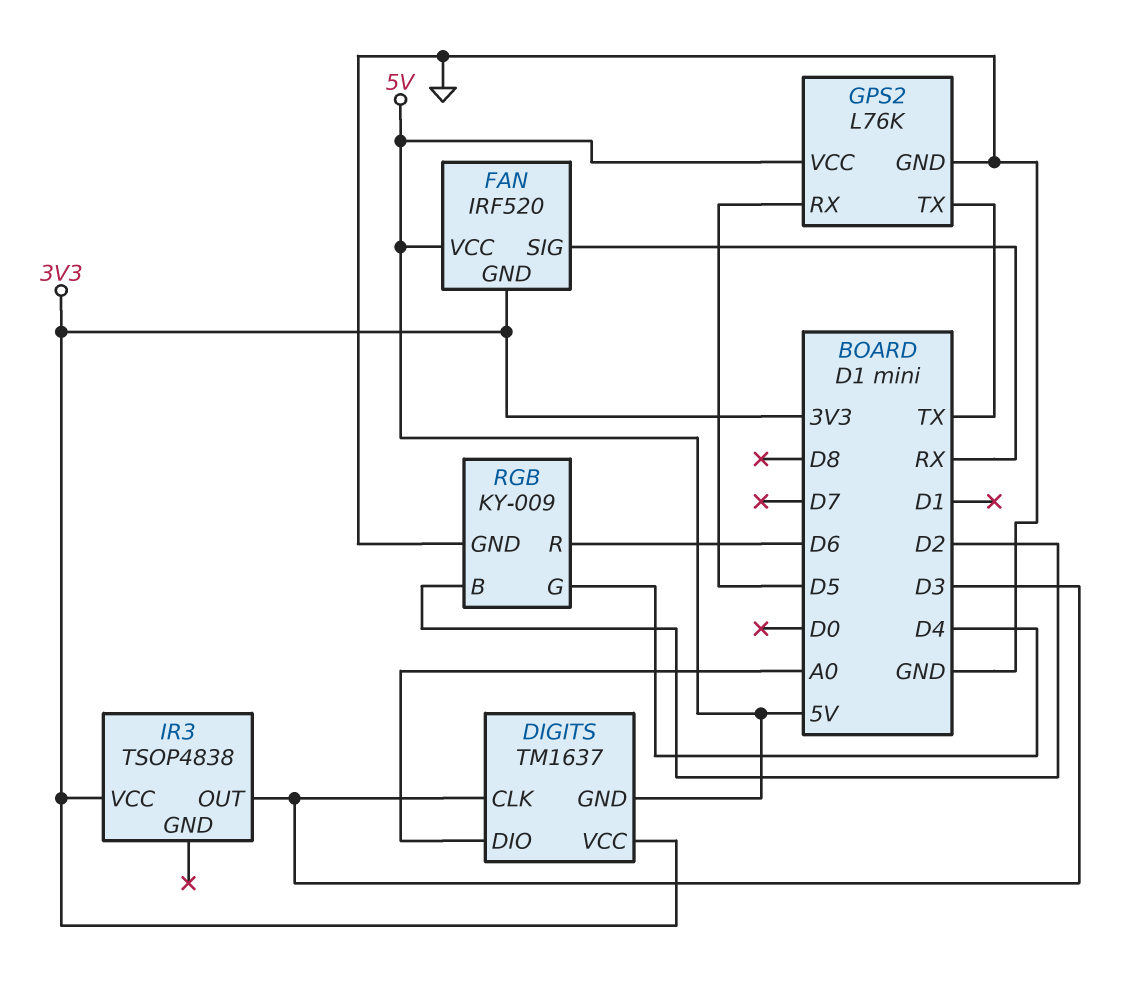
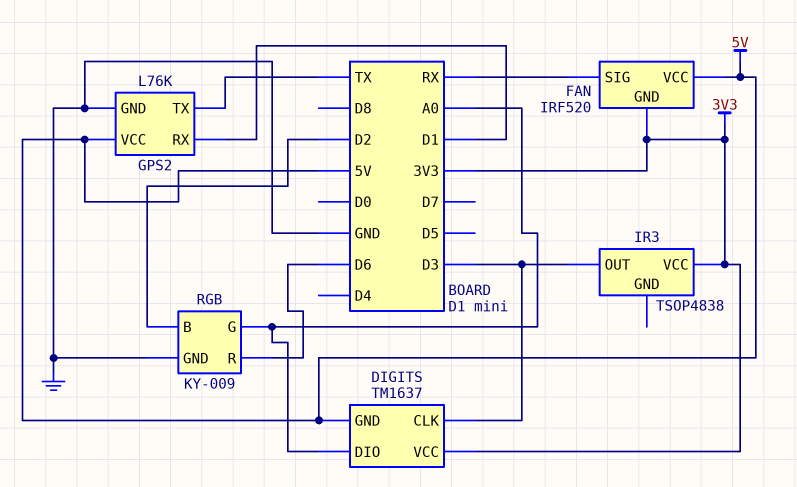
GPS2 pin RX: D5 -> D1
RGB pin G: D4 -> A0

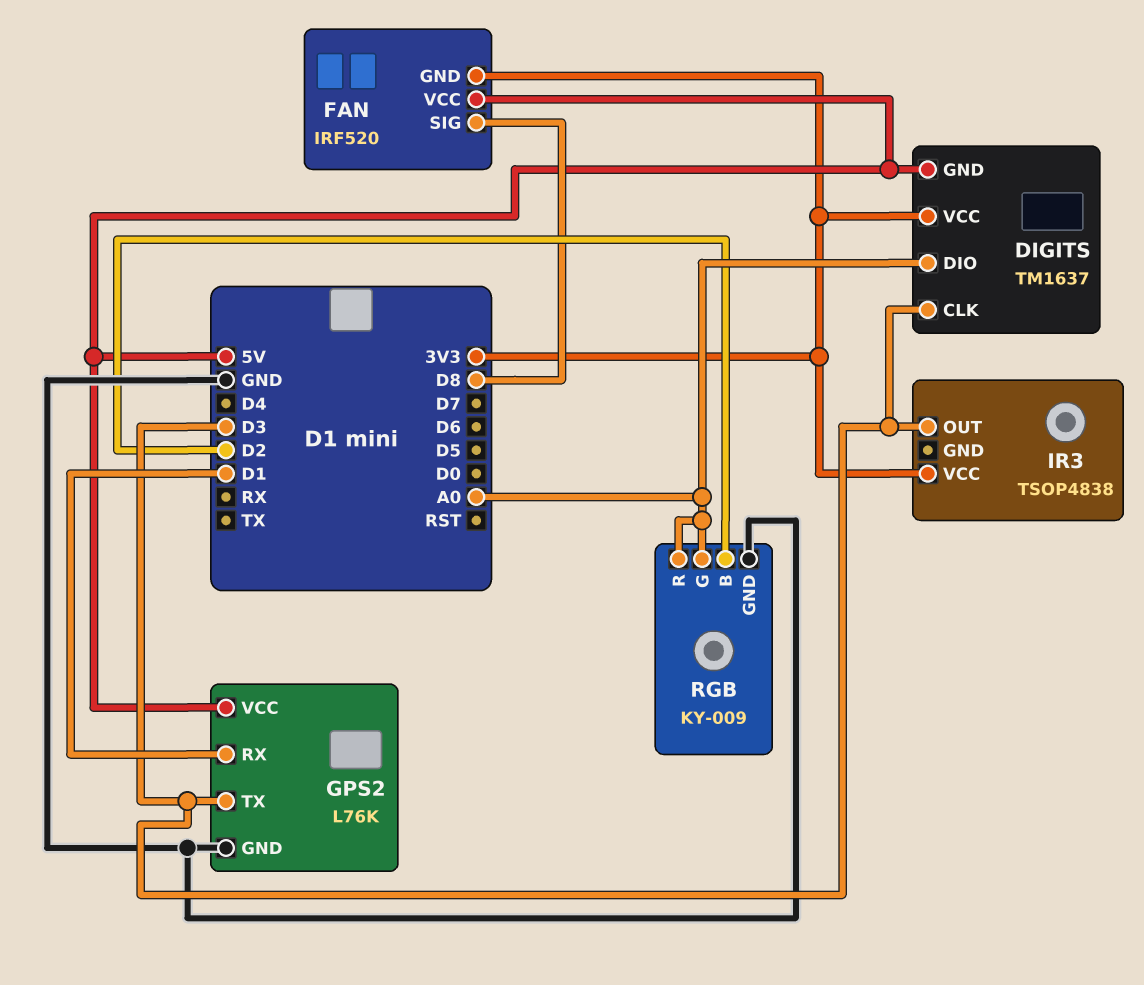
FAN pin SIG: RX -> D8
GPS2 pin TX: TX -> D3
RGB pin R: D6 -> A0

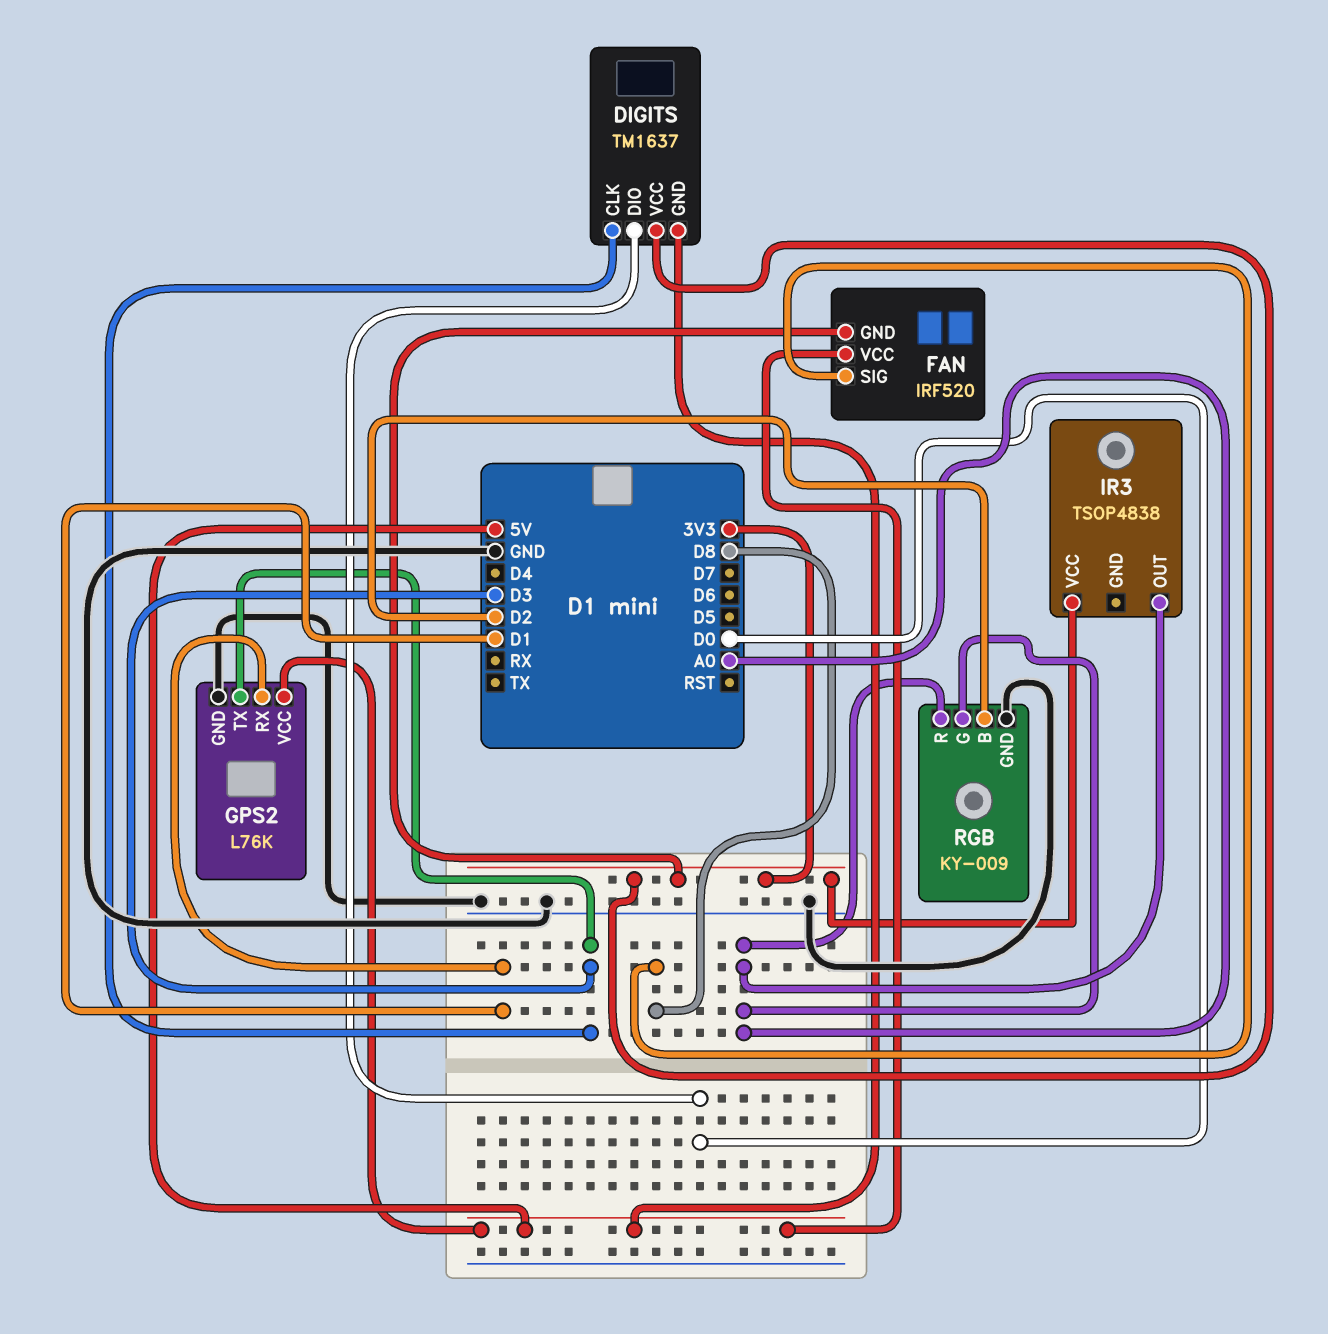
DIGITS pin DIO: A0 -> D0
IR3 pin OUT: D3 -> A0

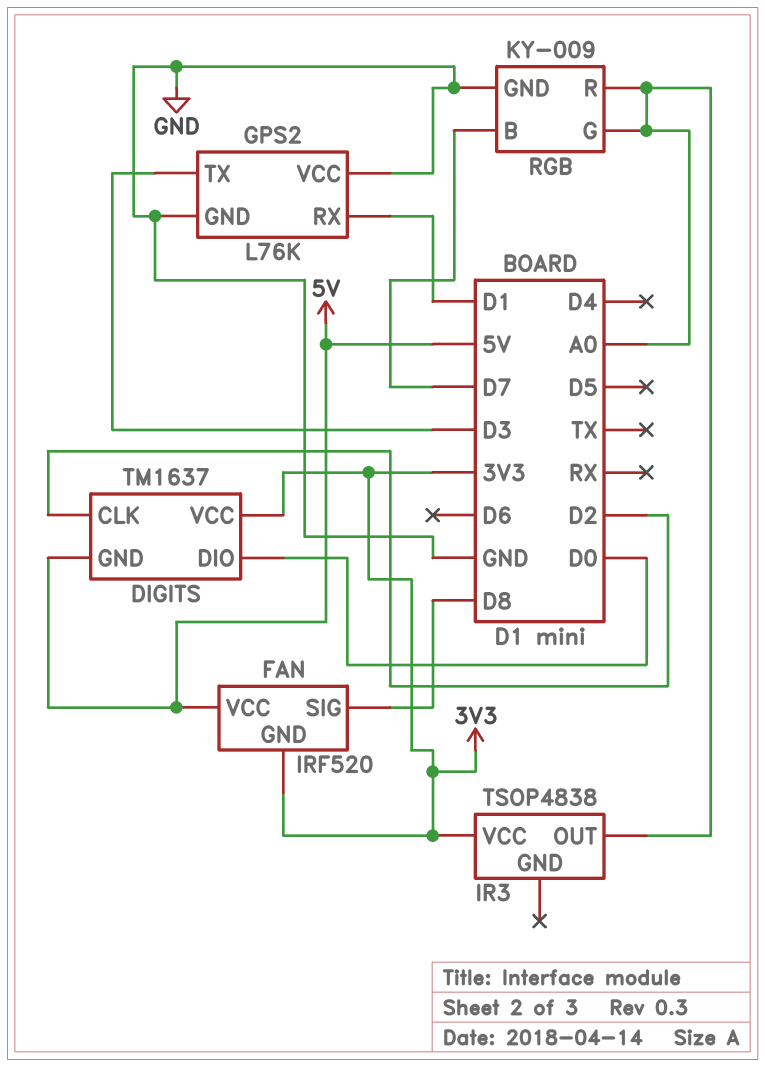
DIGITS pin CLK: D3 -> D2
GPS2 pin VCC: 5V -> GND
RGB pin B: D2 -> D7

